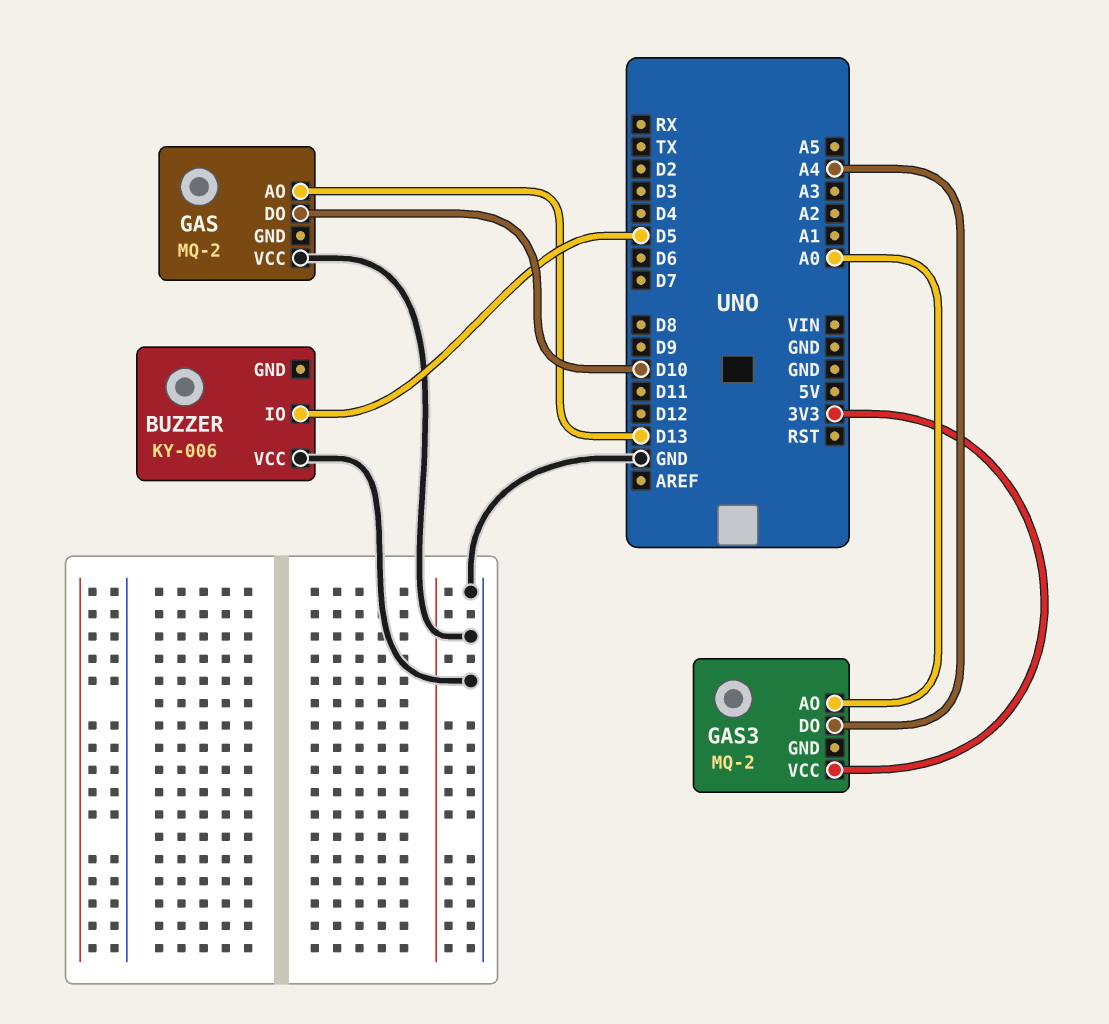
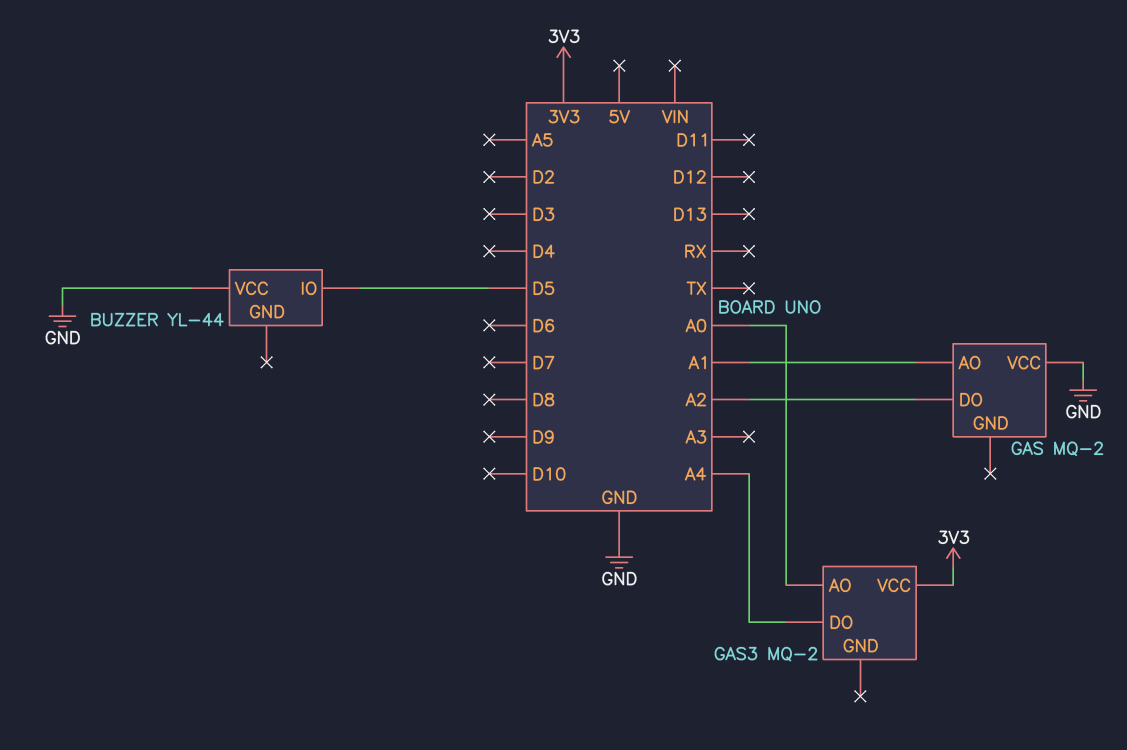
BUZZER: KY-006 -> YL-44
GAS pin AO: D13 -> A1
GAS pin DO: D10 -> A2

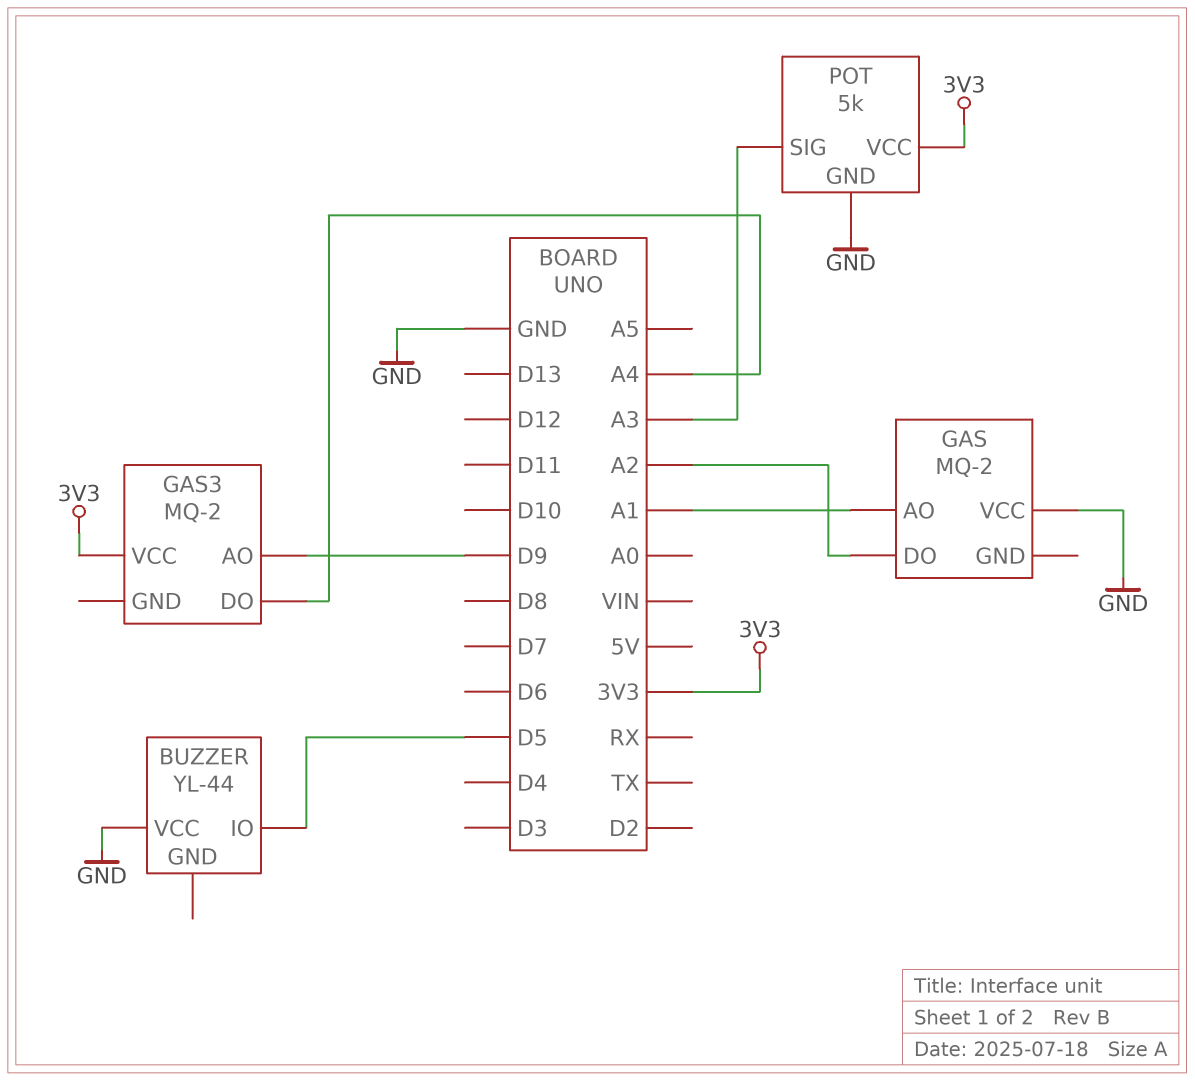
GAS3 pin AO: A0 -> D9
POT: none -> 5k
POT pin GND: none -> GND
POT pin SIG: none -> A3
POT pin VCC: none -> 3V3

